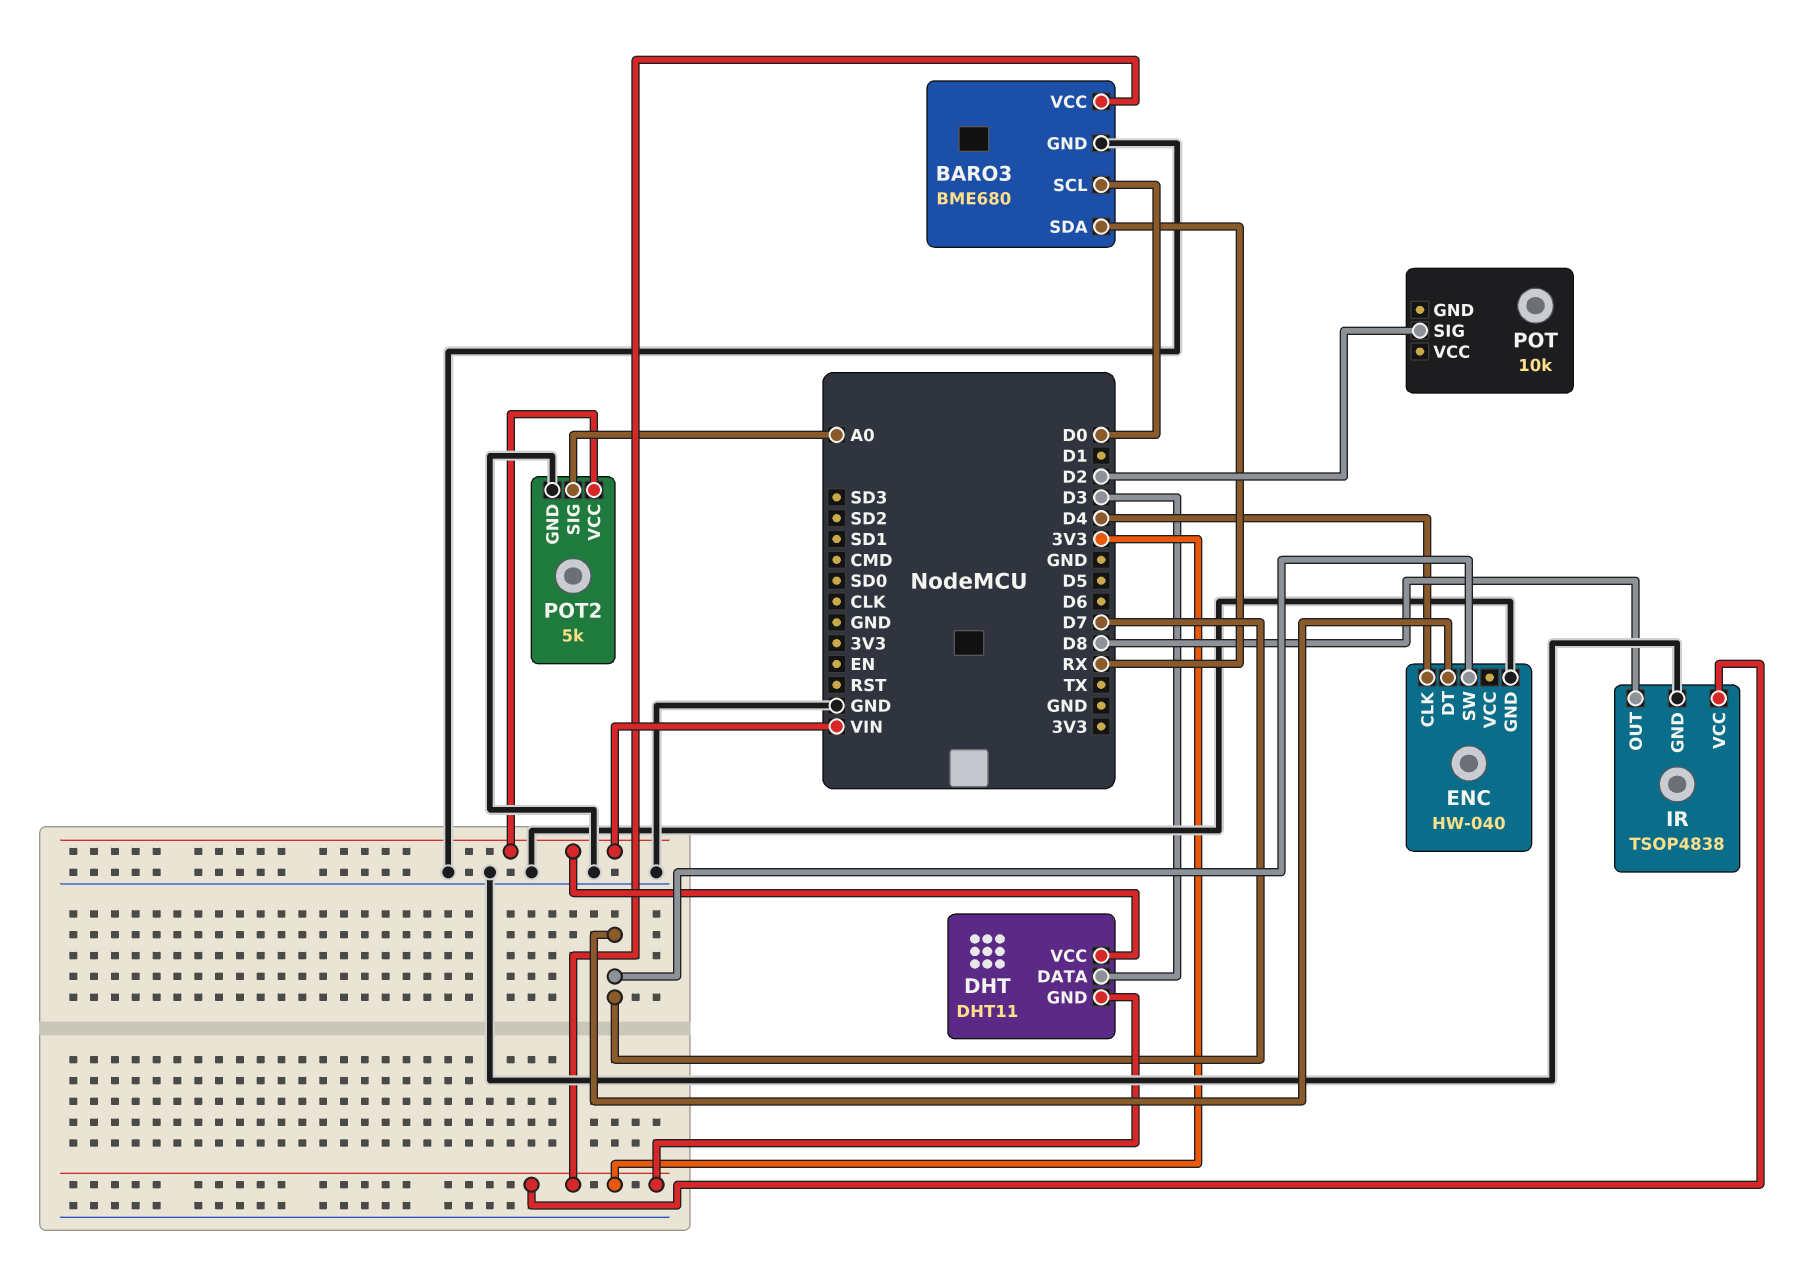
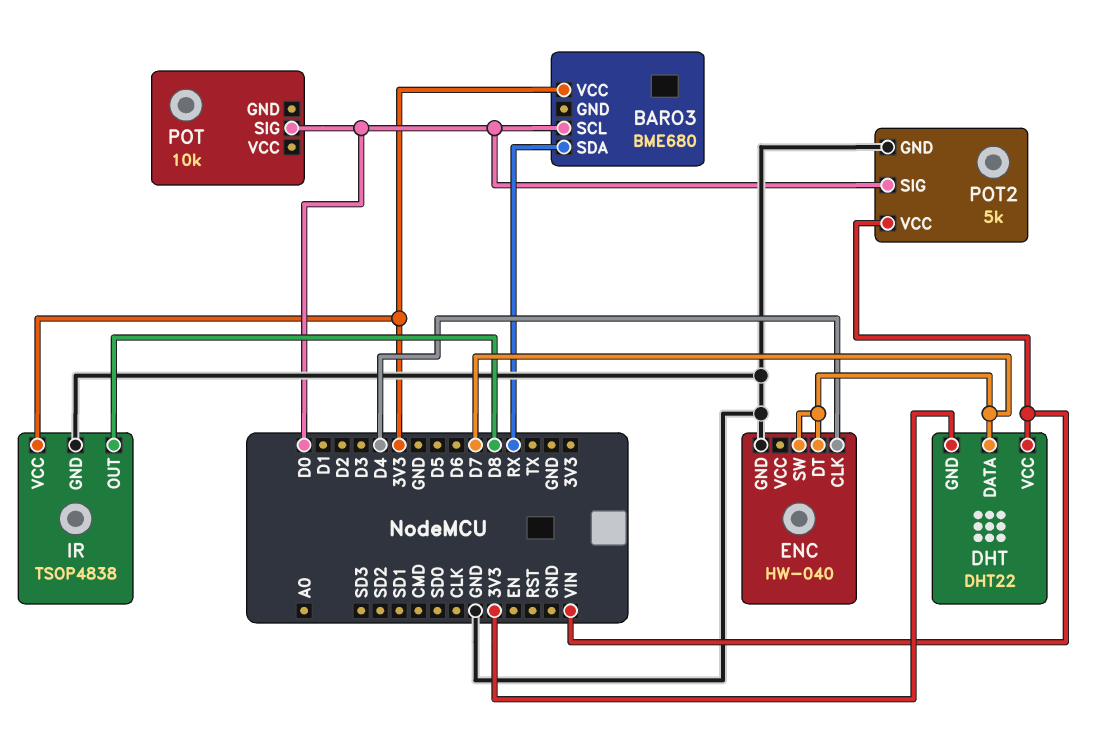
BARO3 pin GND: GND -> none
DHT: DHT11 -> DHT22
DHT pin DATA: D3 -> D7
POT pin SIG: D2 -> D0
POT2 pin SIG: A0 -> D0

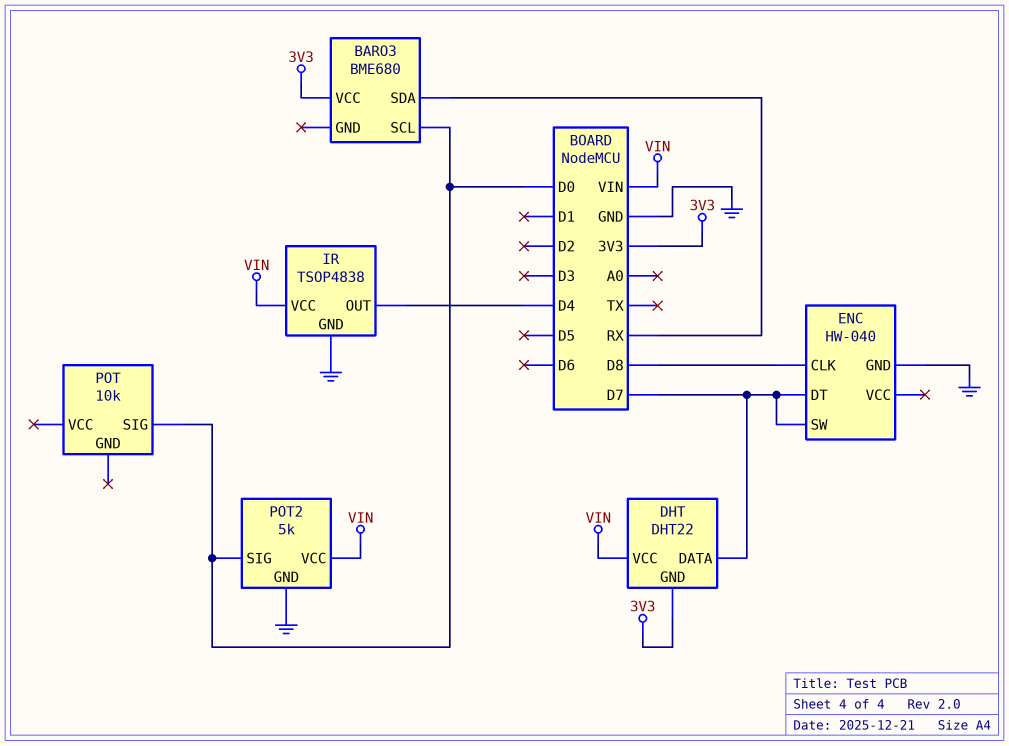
ENC pin CLK: D4 -> D8
IR pin OUT: D8 -> D4
IR pin VCC: 3V3 -> VIN

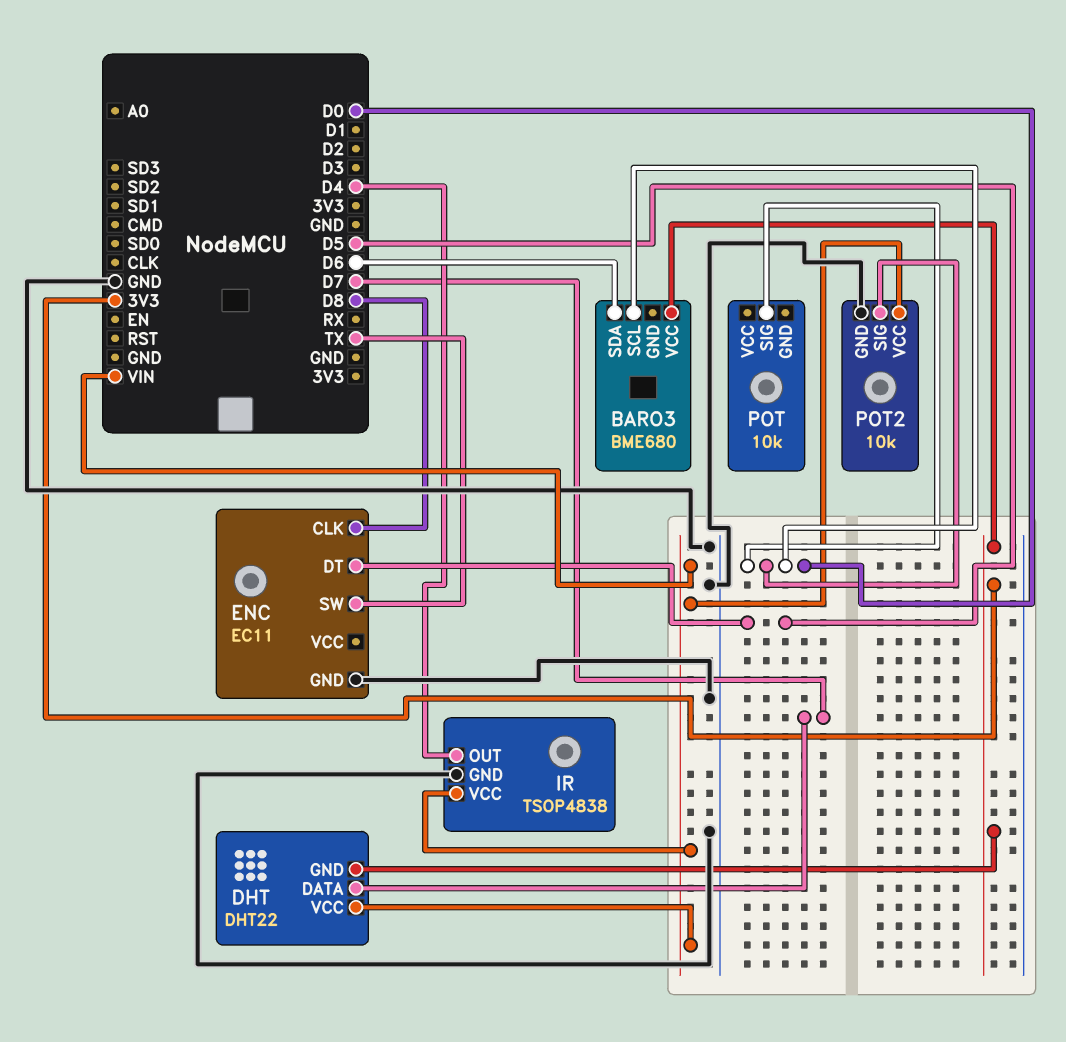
BARO3 pin SDA: RX -> D6
ENC: HW-040 -> EC11
ENC pin DT: D7 -> D5
ENC pin SW: D7 -> TX
POT2: 5k -> 10k

